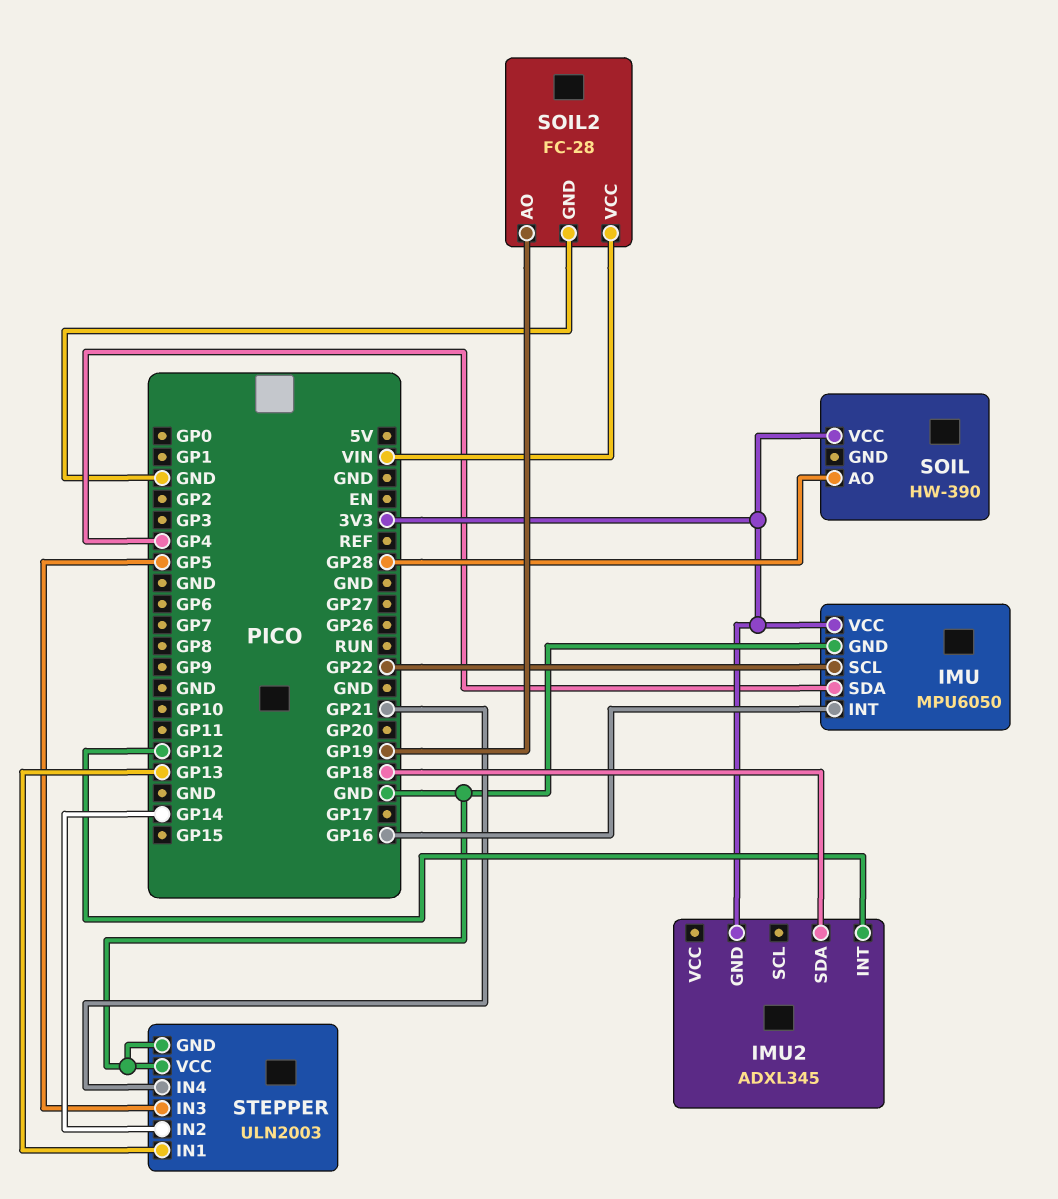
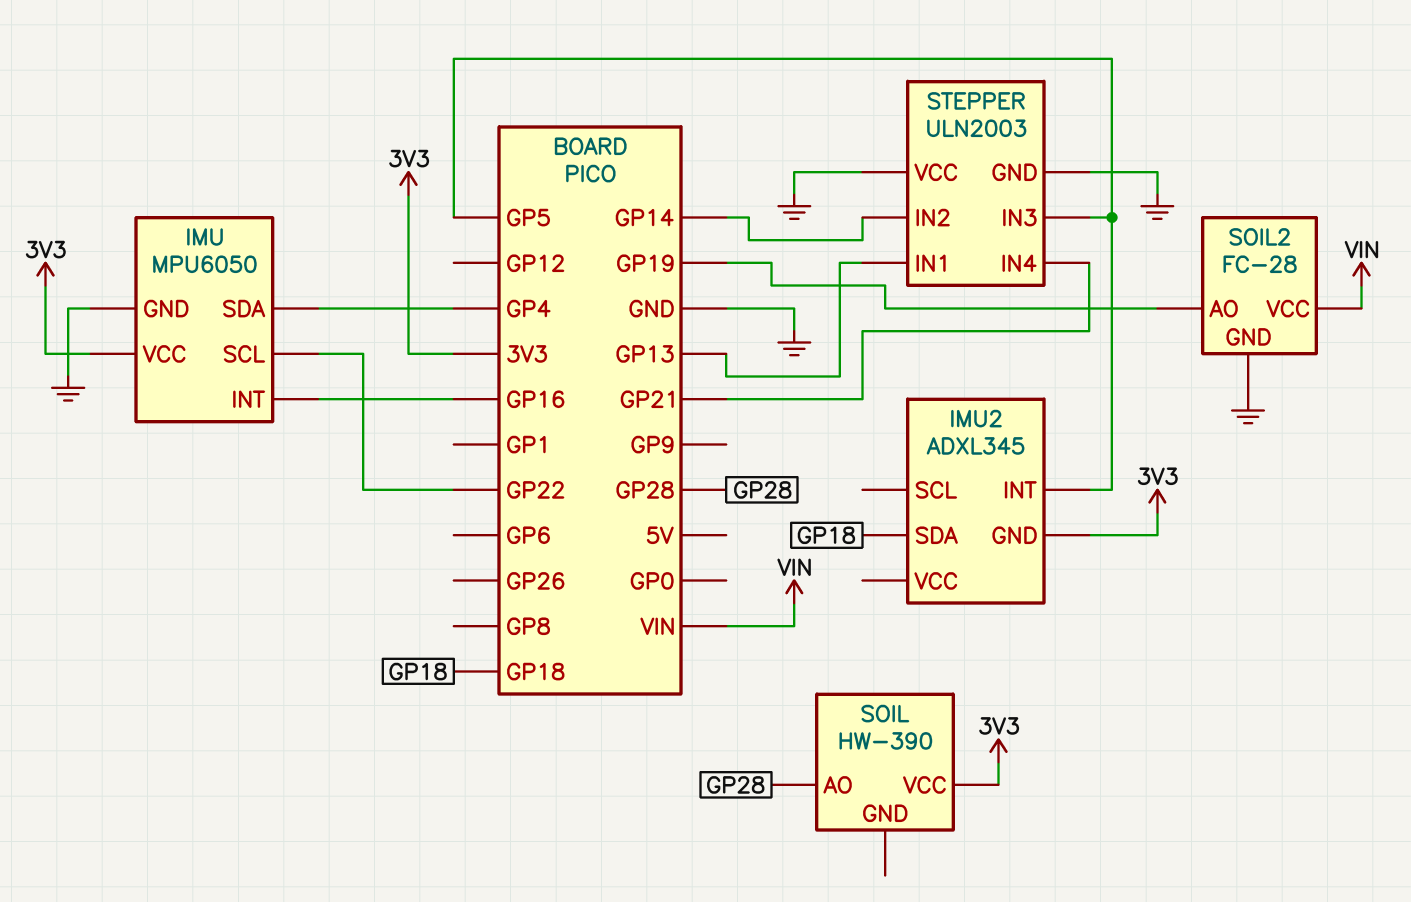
IMU2 pin INT: GP12 -> GP5

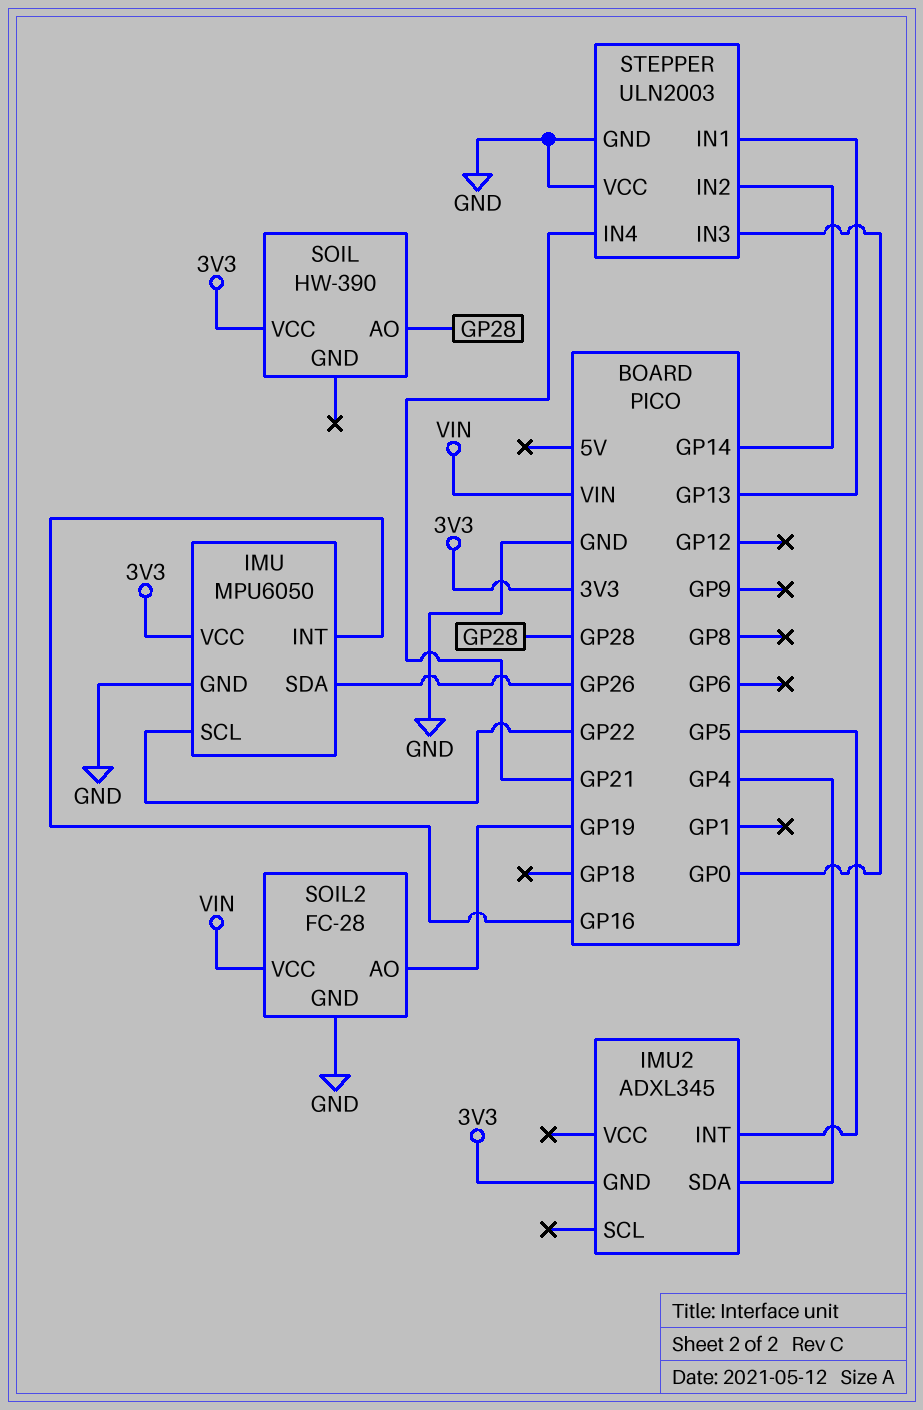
IMU pin SDA: GP4 -> GP26
IMU2 pin SDA: GP18 -> GP4
STEPPER pin IN3: GP5 -> GP0

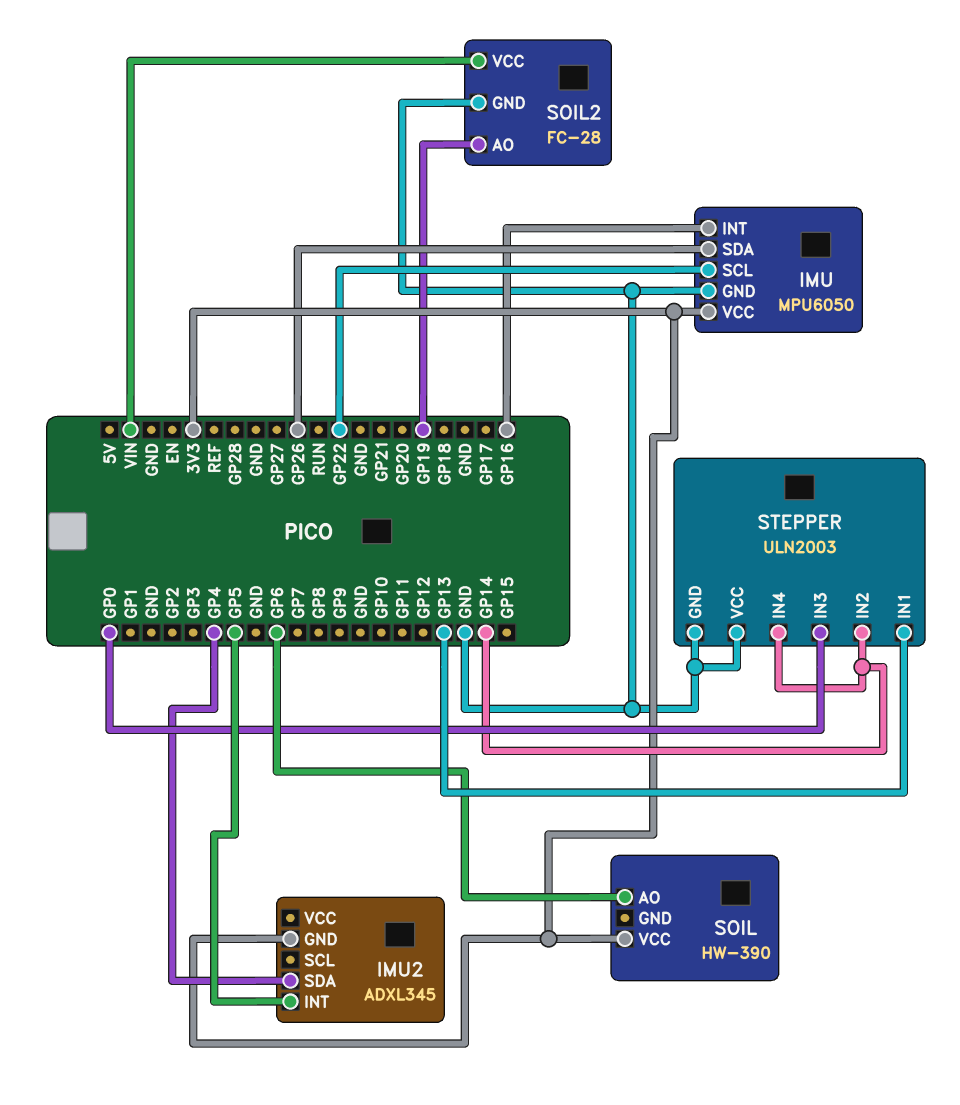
SOIL pin AO: GP28 -> GP6
STEPPER pin IN4: GP21 -> GP14

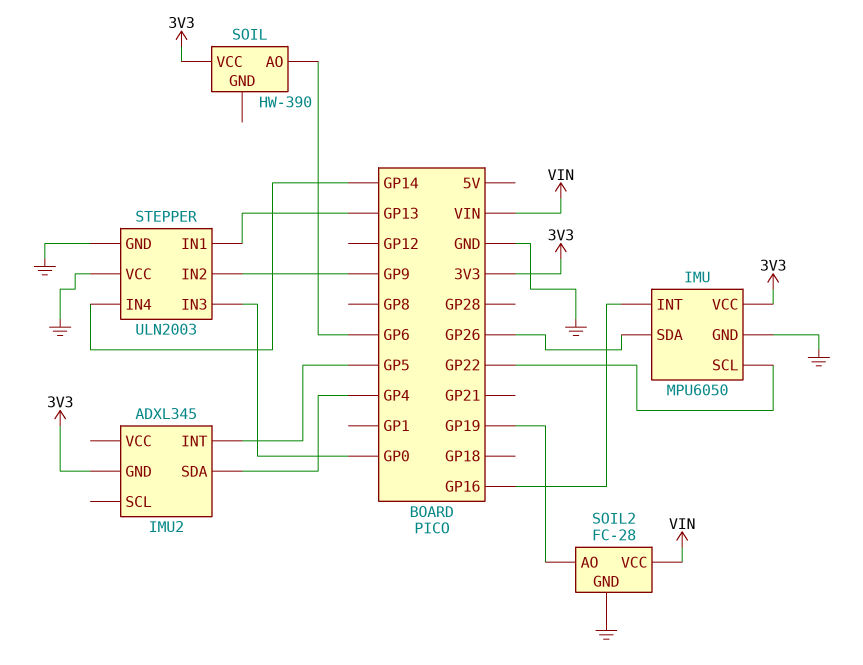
STEPPER pin IN2: GP14 -> GP9

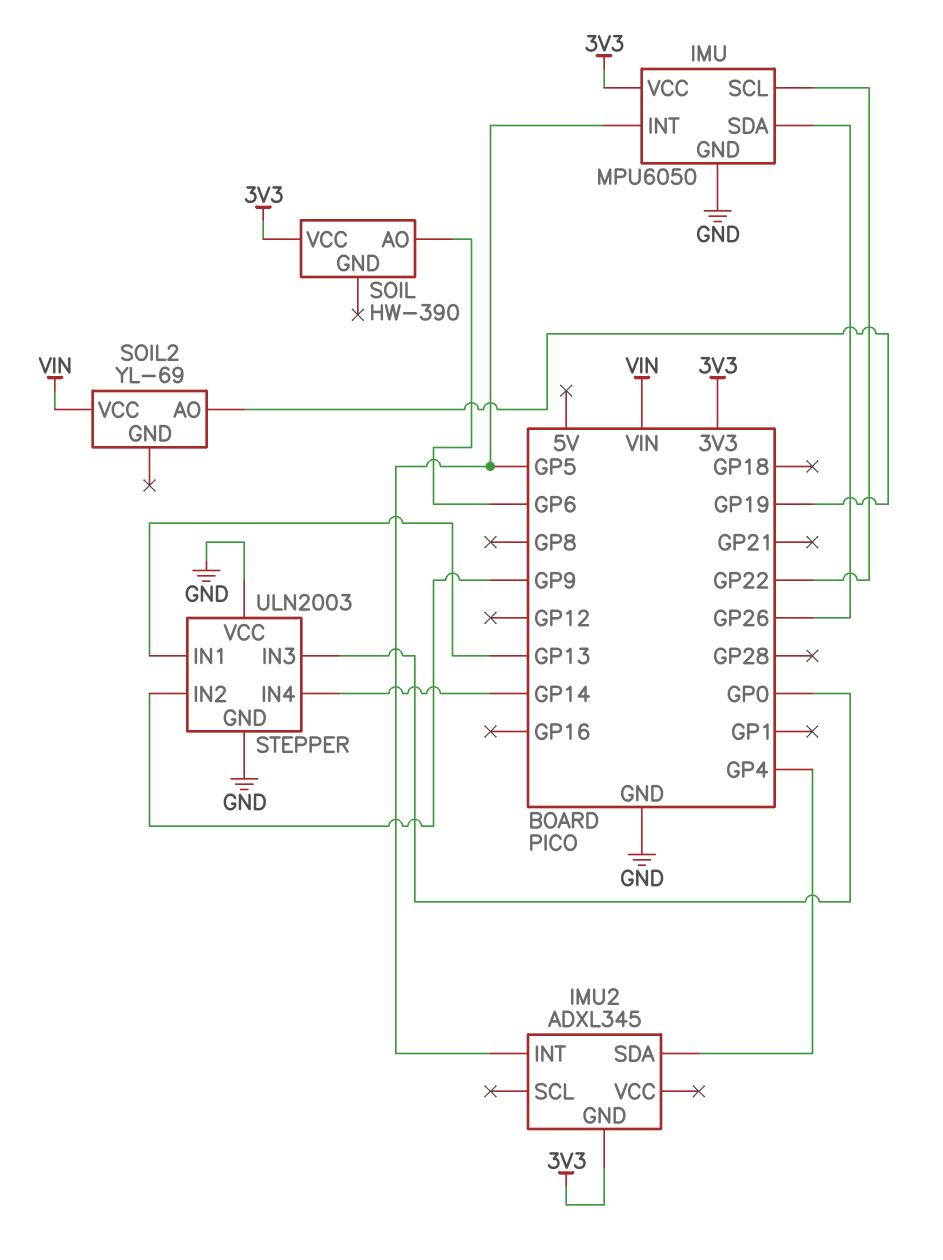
IMU pin INT: GP16 -> GP5
SOIL2: FC-28 -> YL-69
SOIL2 pin GND: GND -> none

